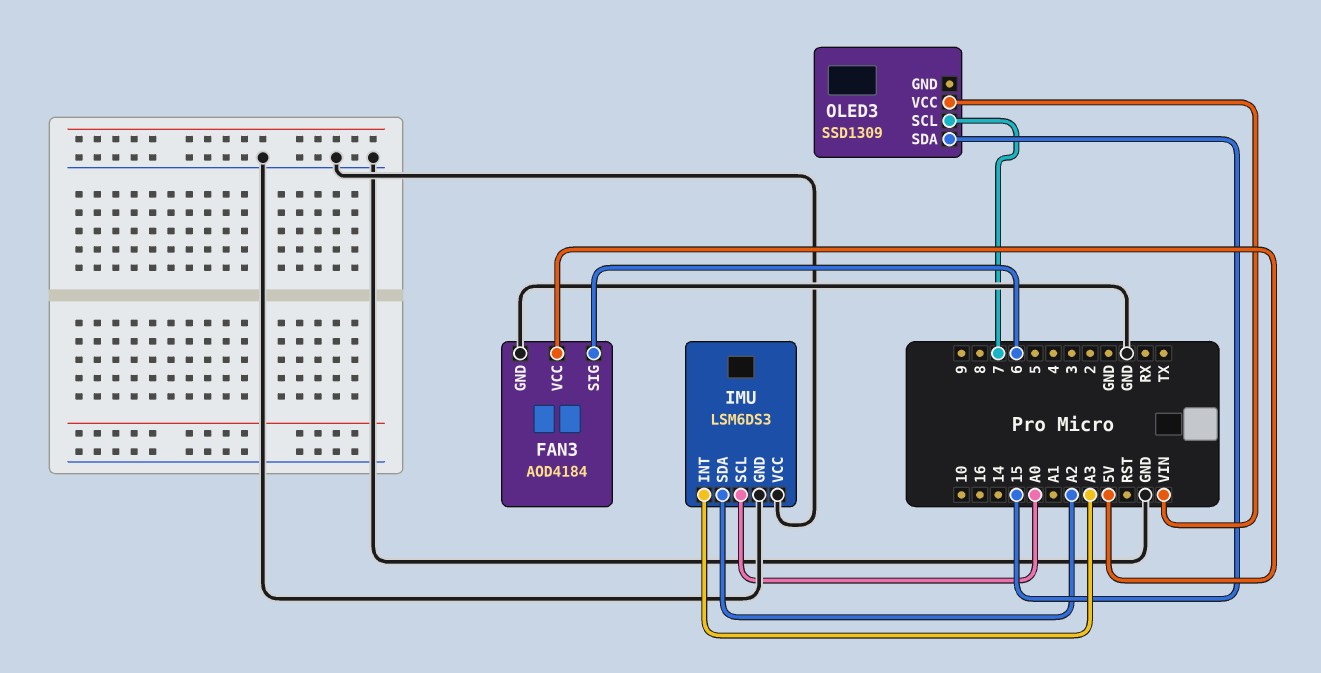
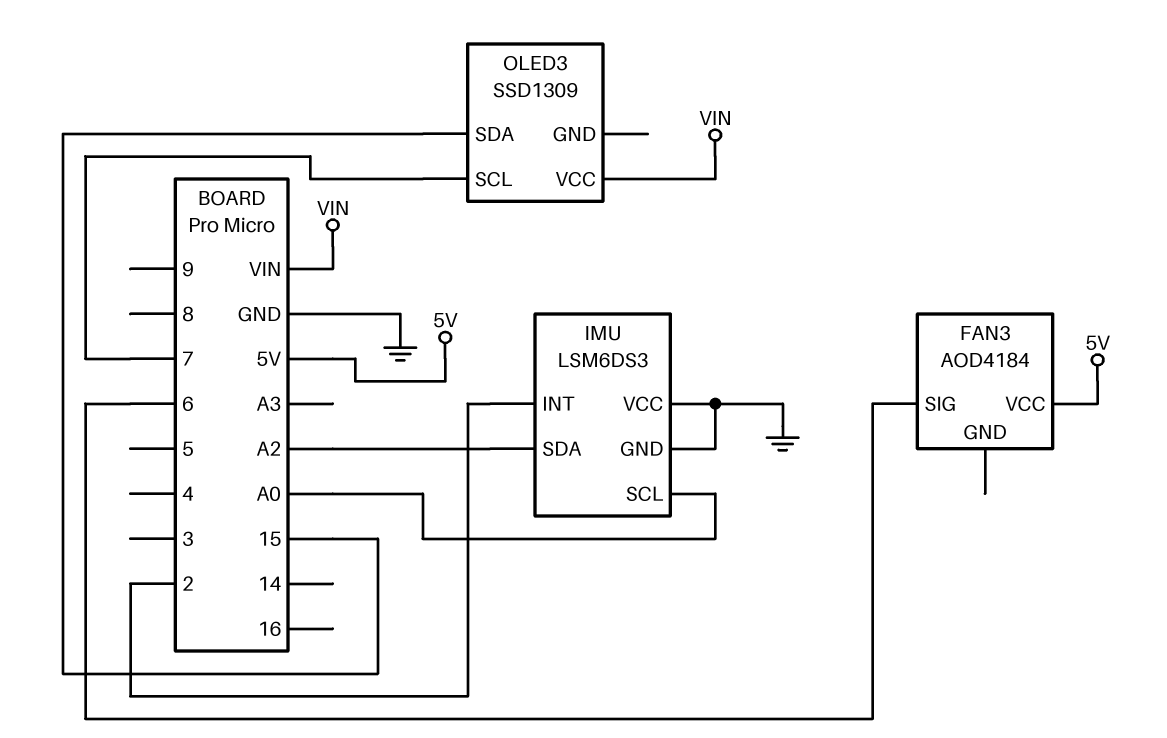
FAN3 pin GND: GND -> none
IMU pin INT: A3 -> 2

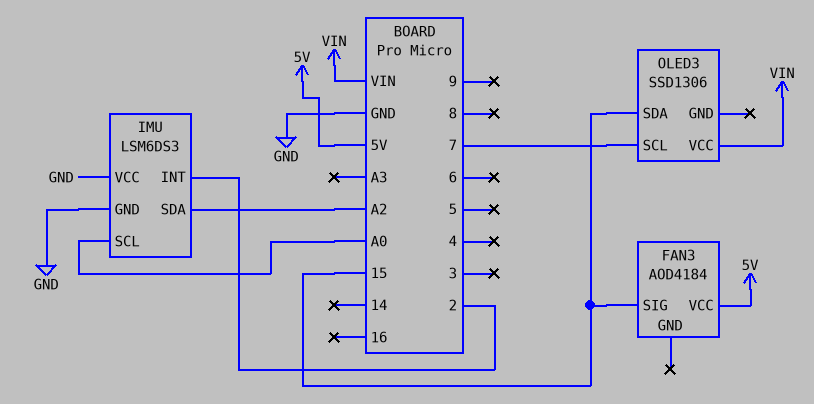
FAN3 pin SIG: 6 -> 15
OLED3: SSD1309 -> SSD1306

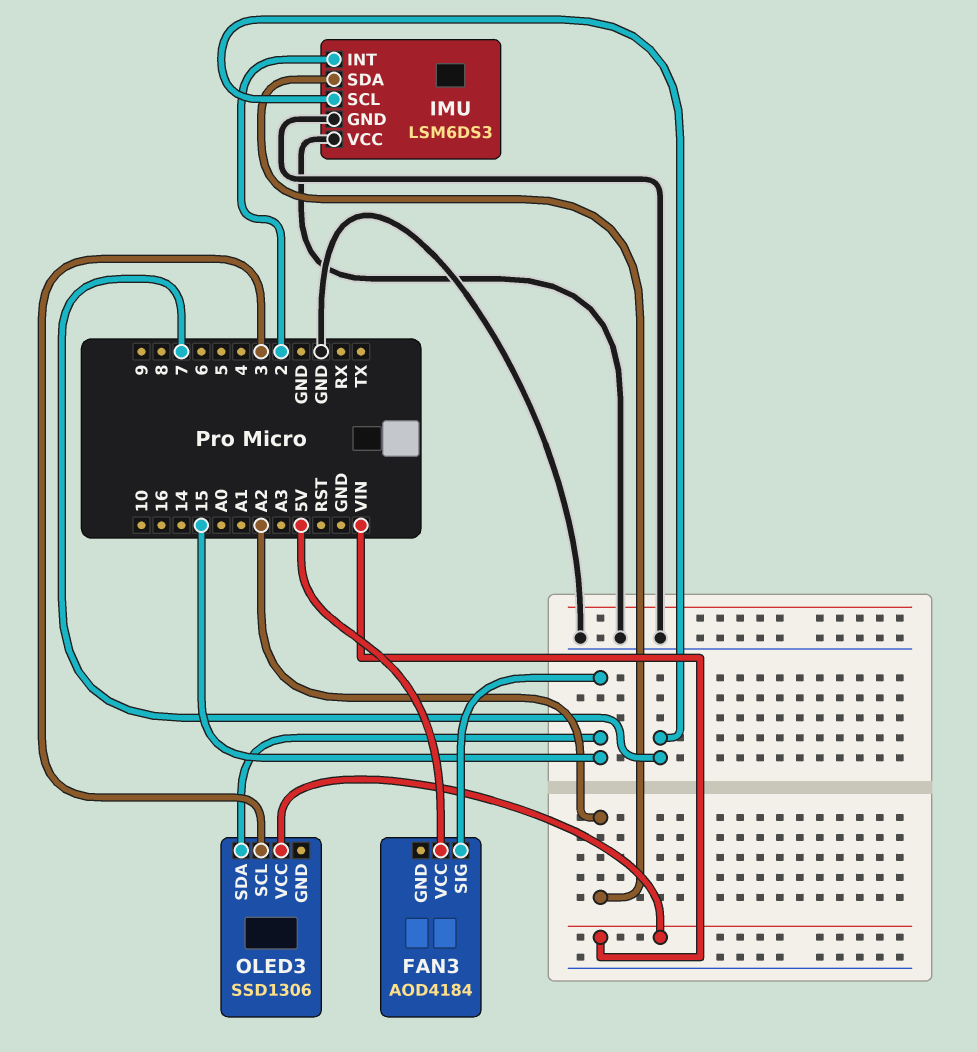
IMU pin SCL: A0 -> 7
OLED3 pin SCL: 7 -> 3

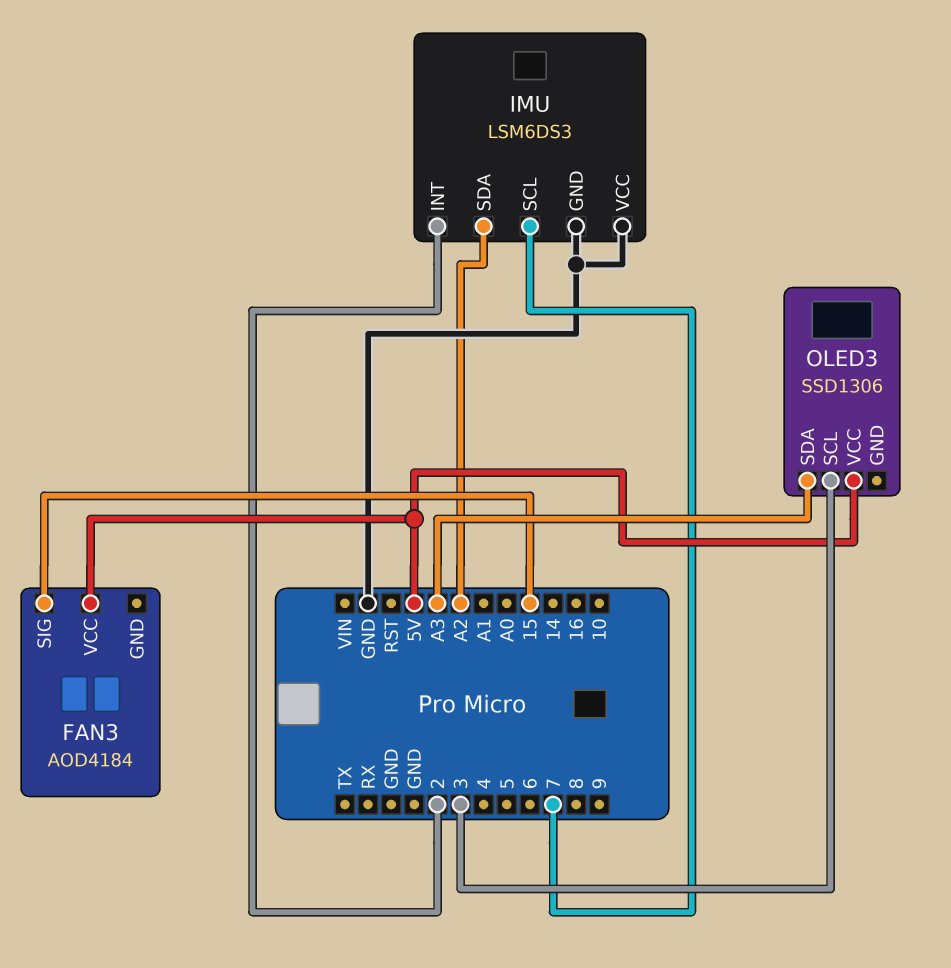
OLED3 pin SDA: 15 -> A3
OLED3 pin VCC: VIN -> 5V

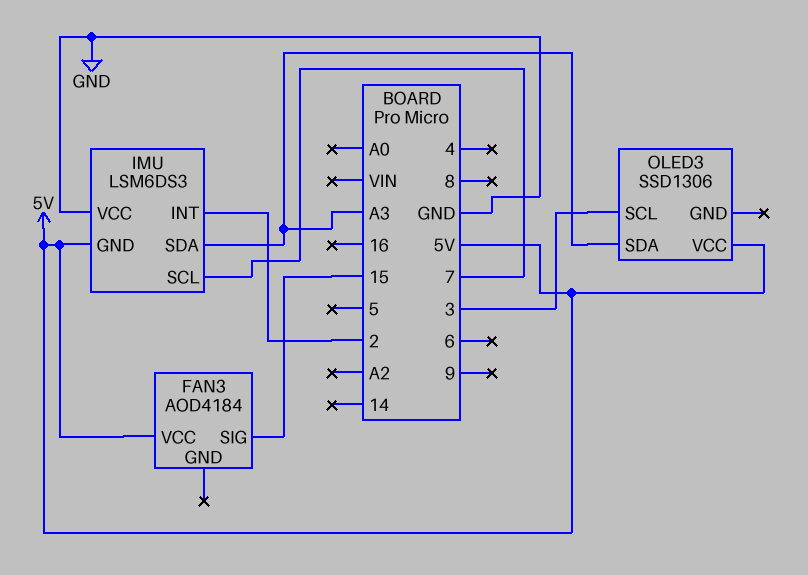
IMU pin GND: GND -> 5V
IMU pin SDA: A2 -> A3

